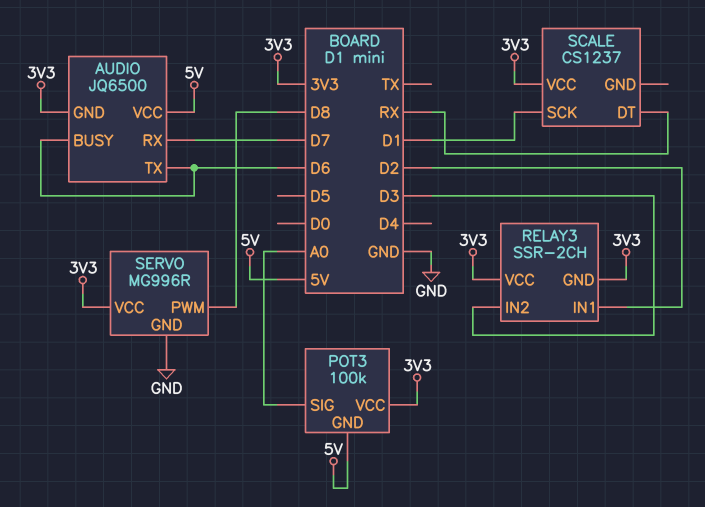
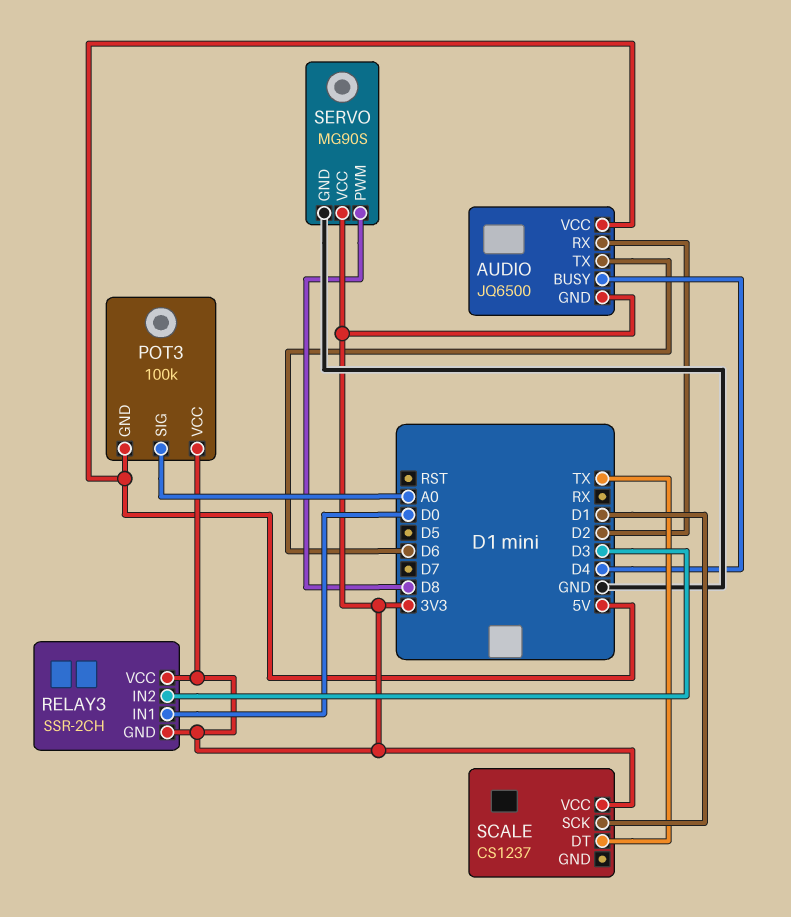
AUDIO pin BUSY: D6 -> D4
AUDIO pin RX: D7 -> D2
RELAY3 pin IN1: D2 -> D0
SCALE pin DT: RX -> TX
SERVO: MG996R -> MG90S

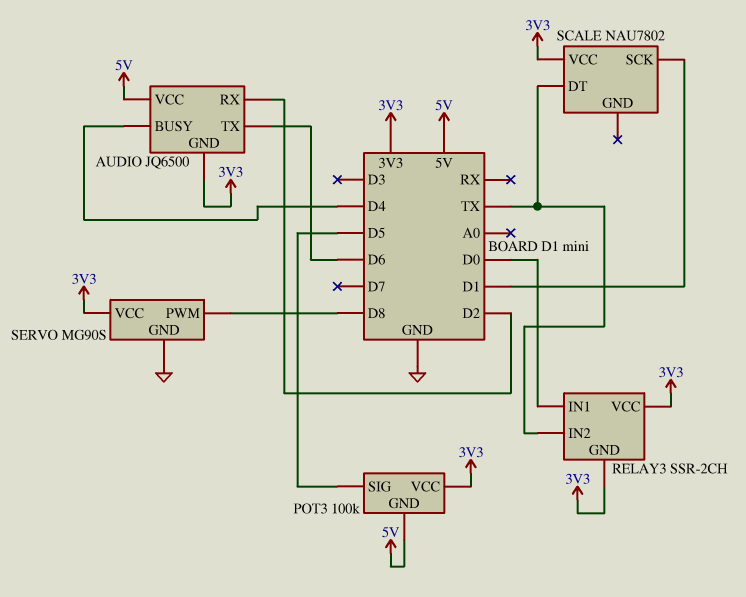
POT3 pin SIG: A0 -> D5
RELAY3 pin IN2: D3 -> TX
SCALE: CS1237 -> NAU7802

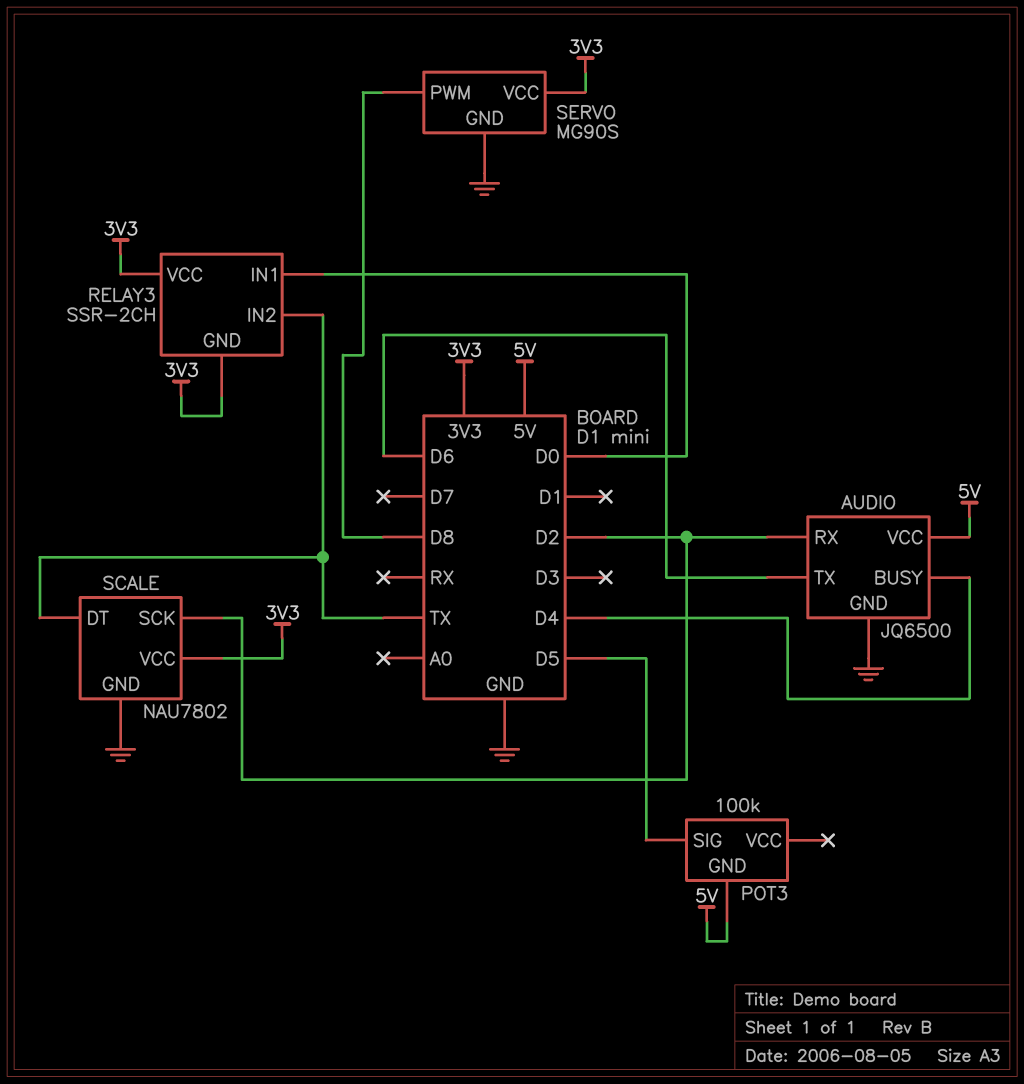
AUDIO pin GND: 3V3 -> GND
POT3 pin VCC: 3V3 -> none
SCALE pin GND: none -> GND
SCALE pin SCK: D1 -> D2

